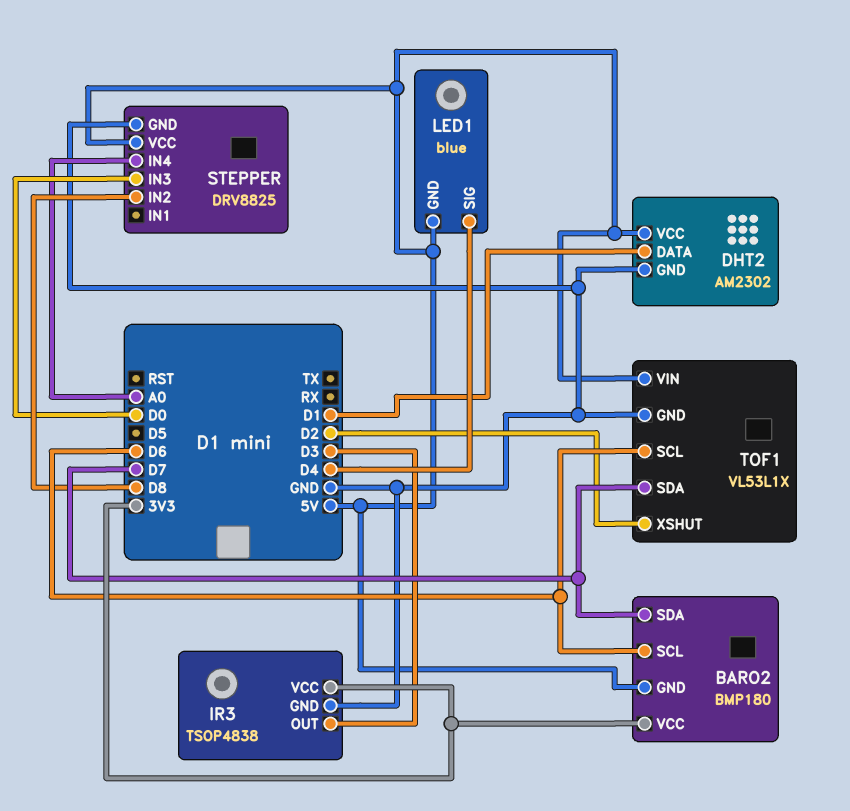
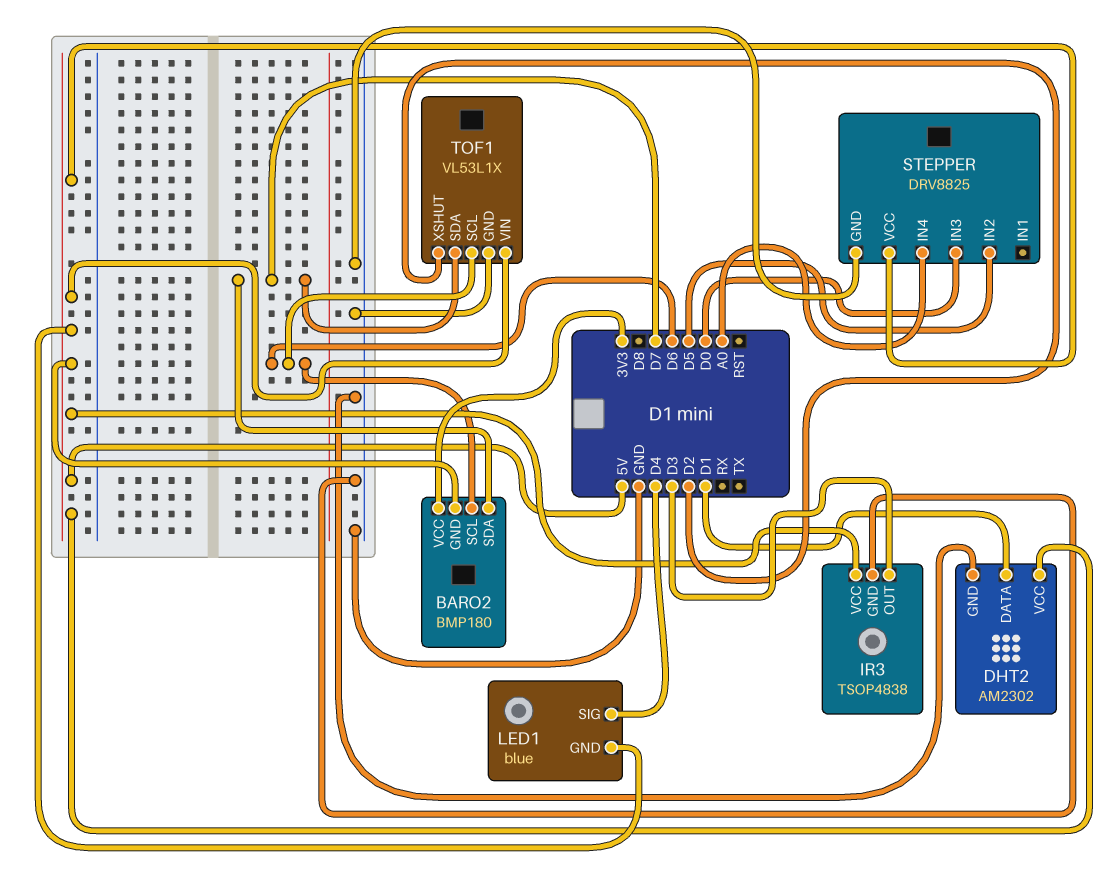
IR3 pin VCC: 3V3 -> 5V
STEPPER pin IN2: D8 -> D5

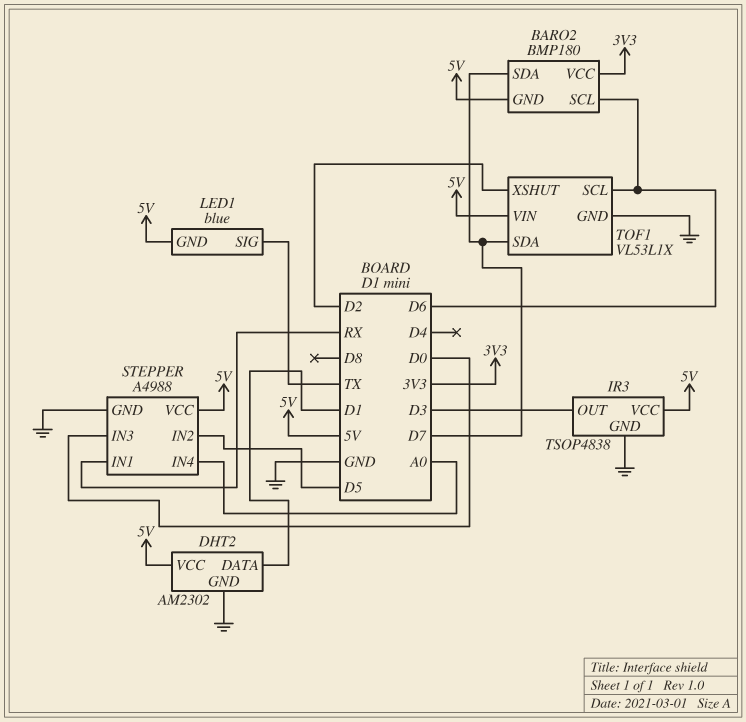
LED1 pin SIG: D4 -> TX
STEPPER: DRV8825 -> A4988
STEPPER pin IN1: none -> RX

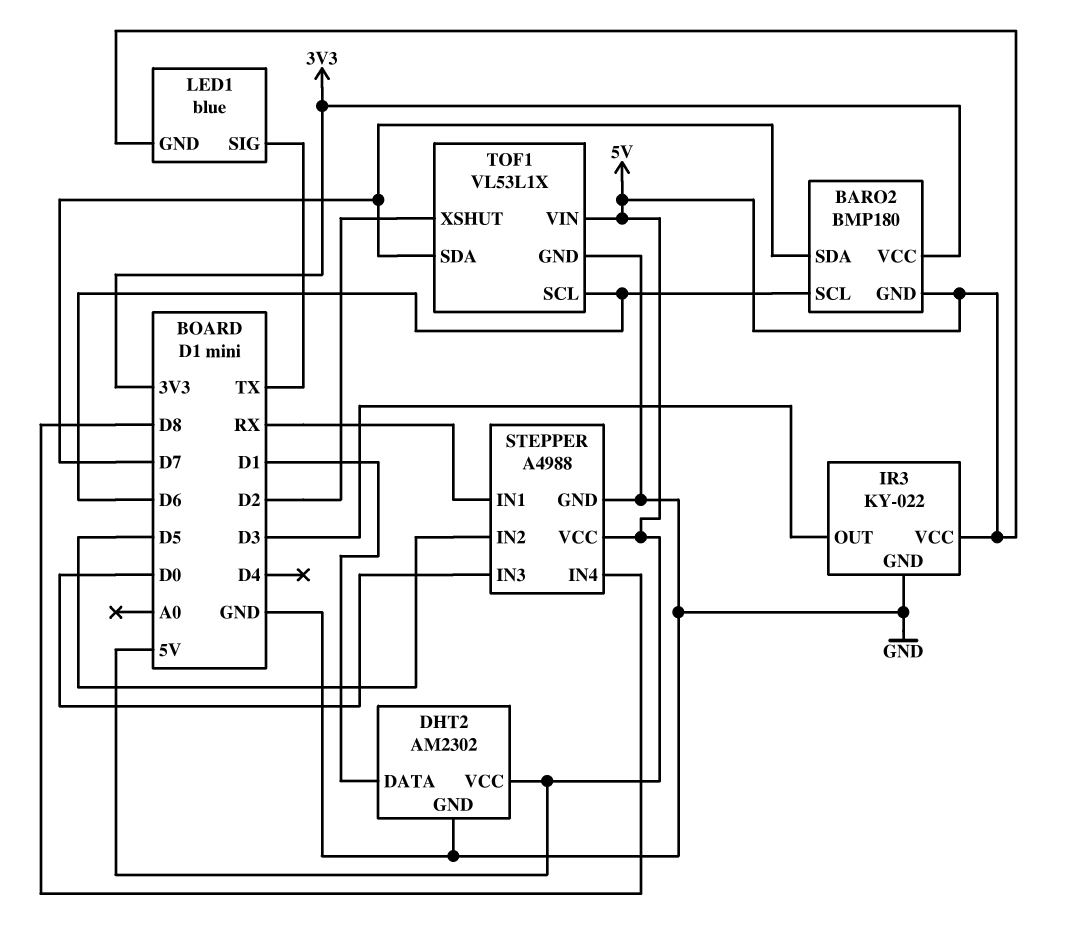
IR3: TSOP4838 -> KY-022
STEPPER pin IN4: A0 -> D8

